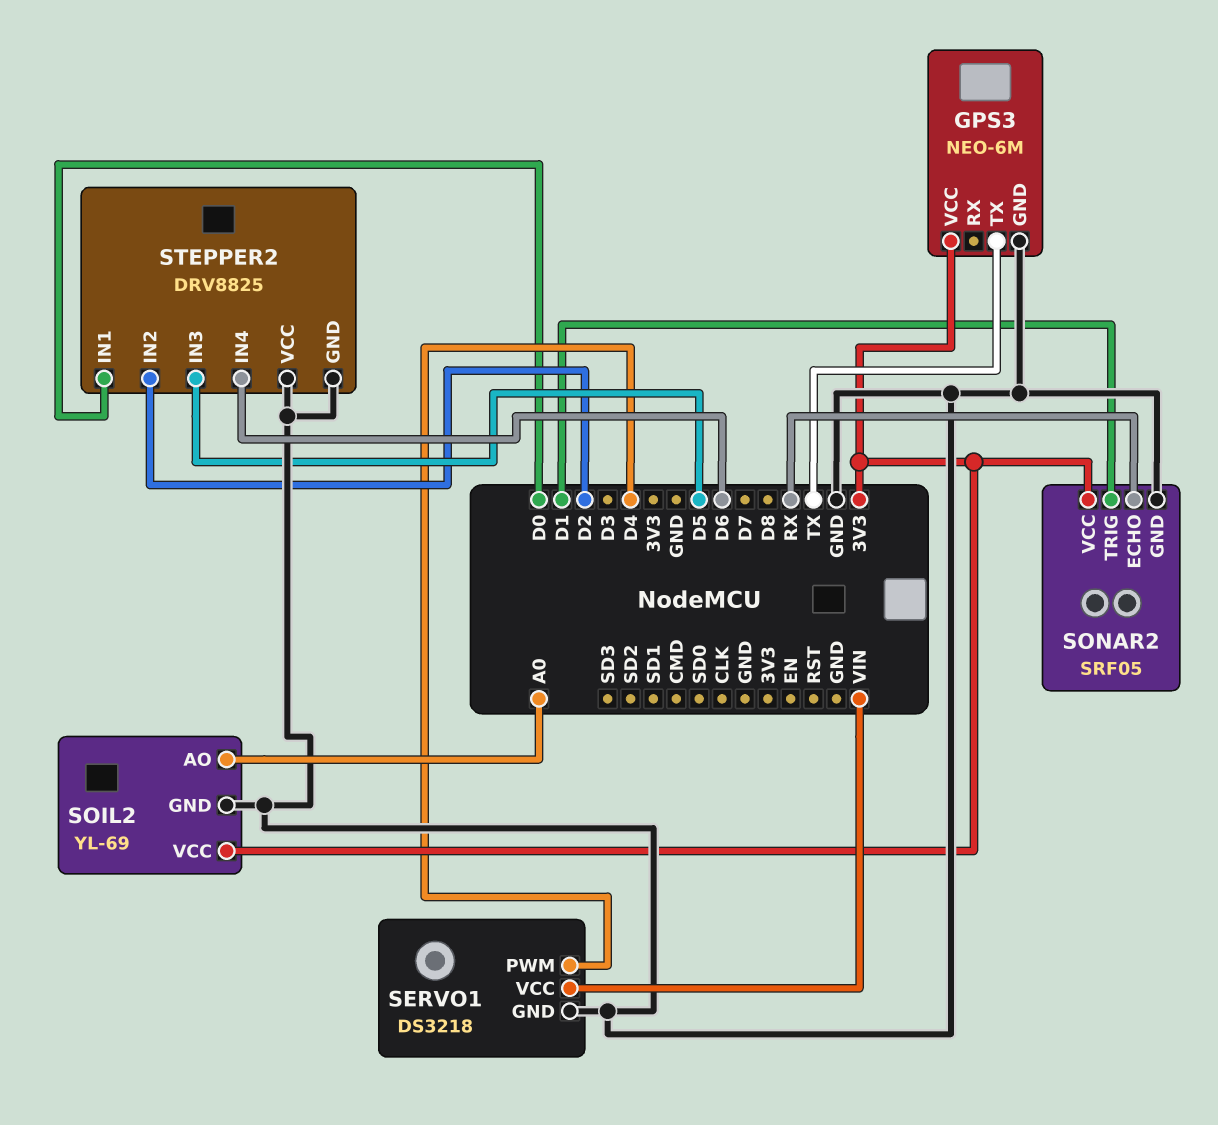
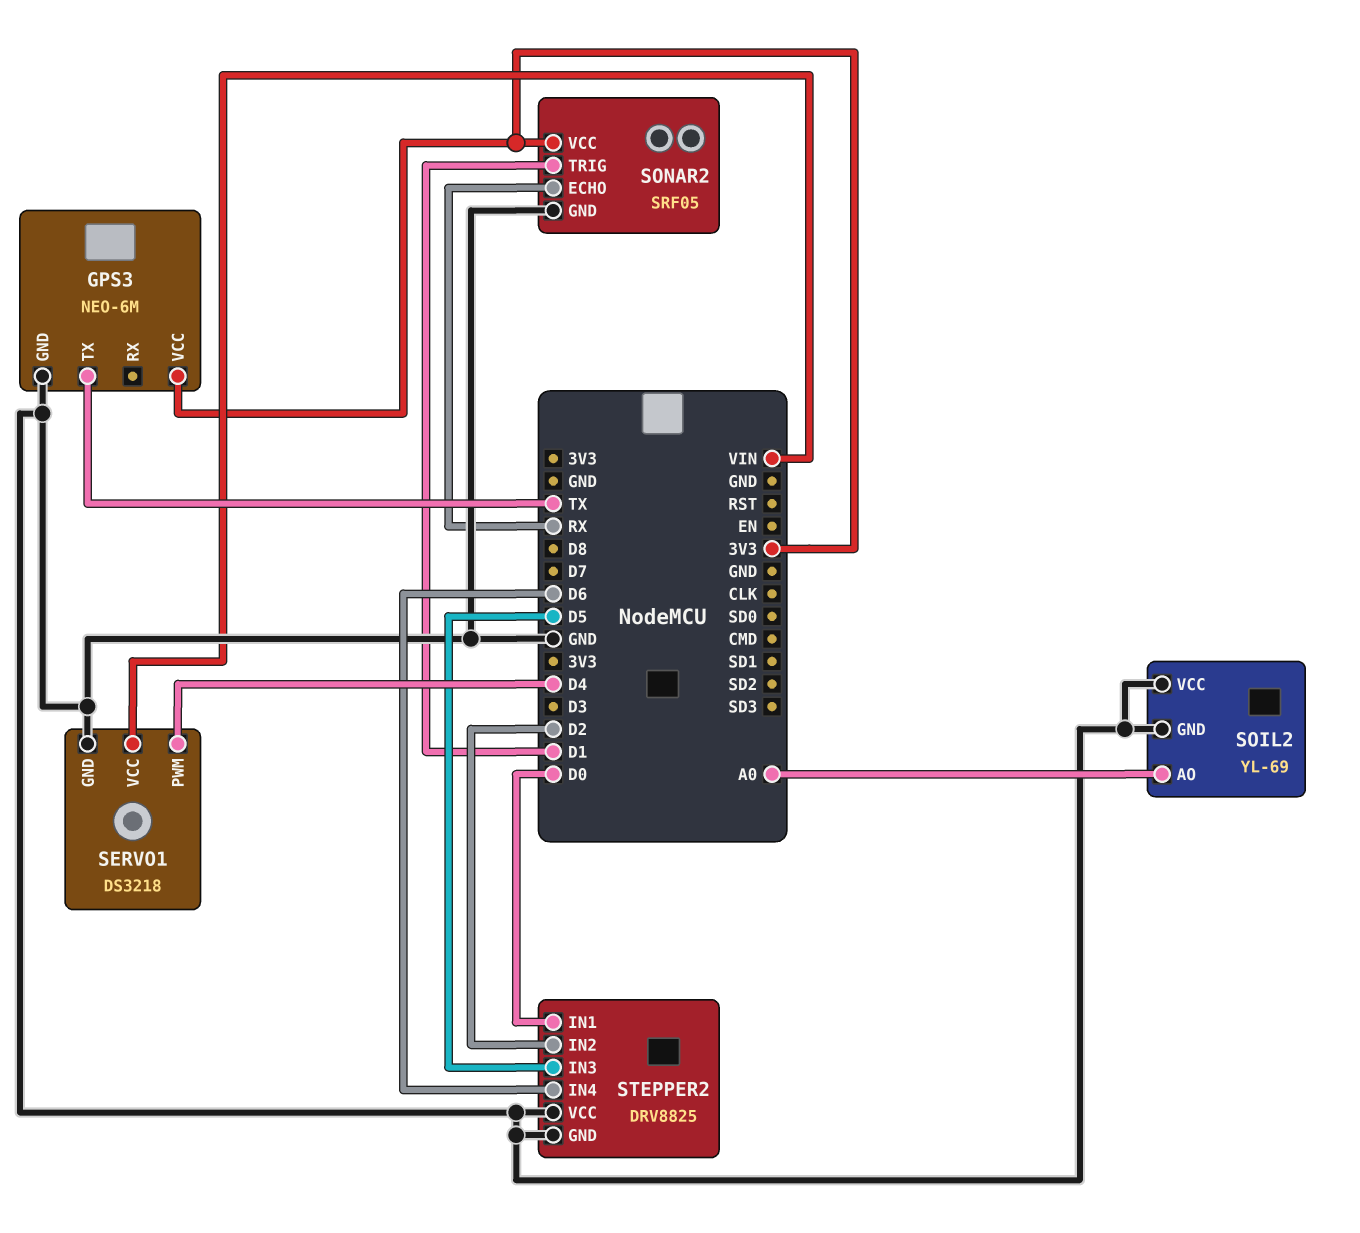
SOIL2 pin VCC: 3V3 -> GND

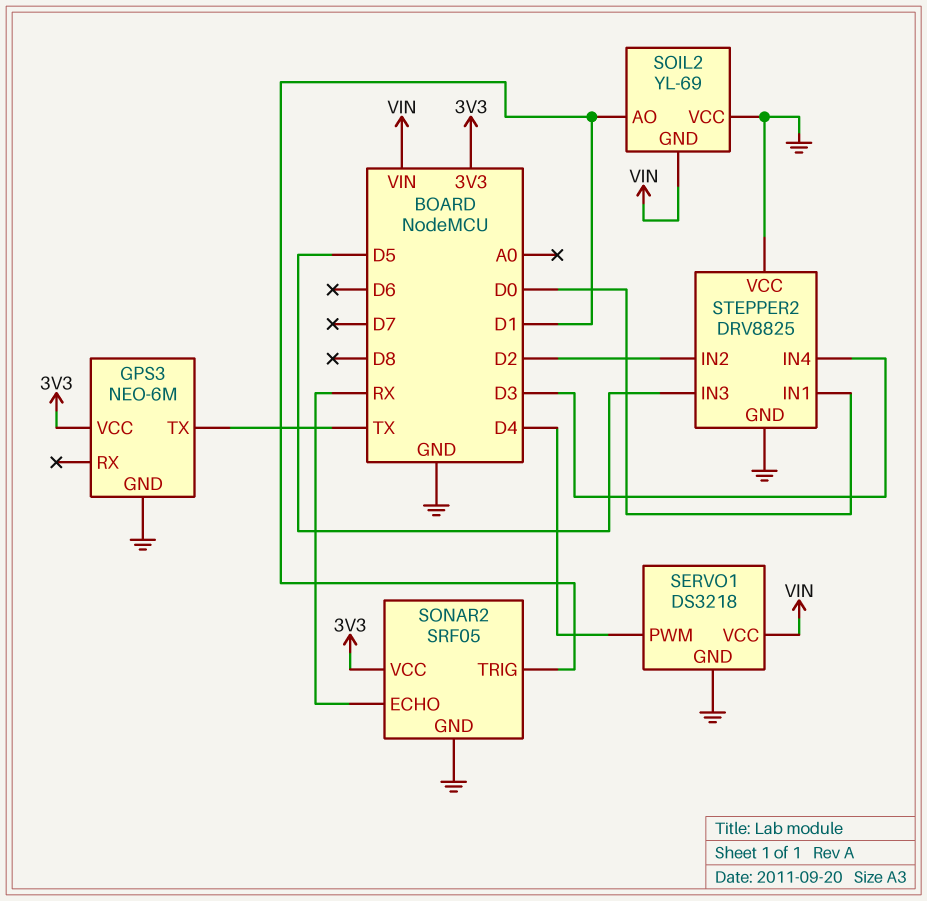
SOIL2 pin AO: A0 -> D1
SOIL2 pin GND: GND -> VIN
STEPPER2 pin IN4: D6 -> D3

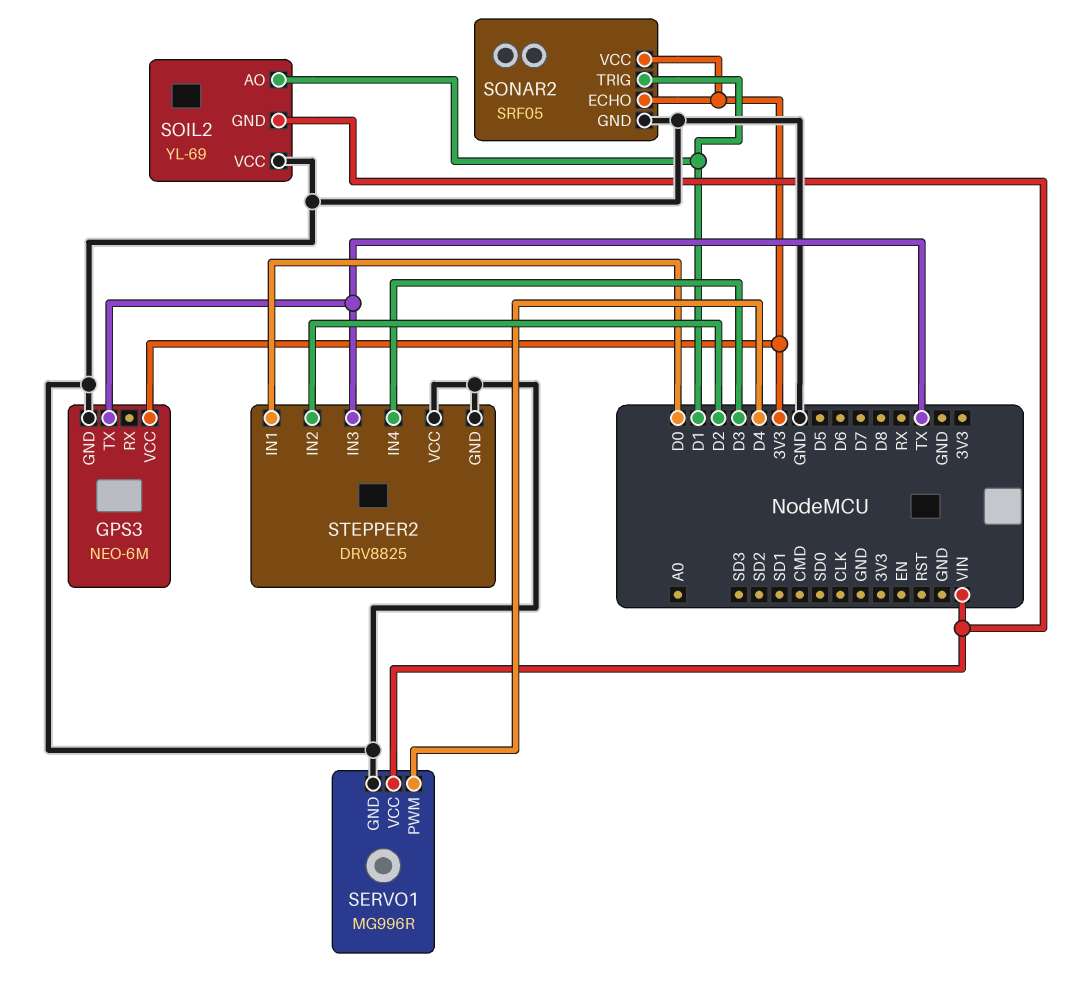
SERVO1: DS3218 -> MG996R
SONAR2 pin ECHO: RX -> 3V3
STEPPER2 pin IN3: D5 -> TX

